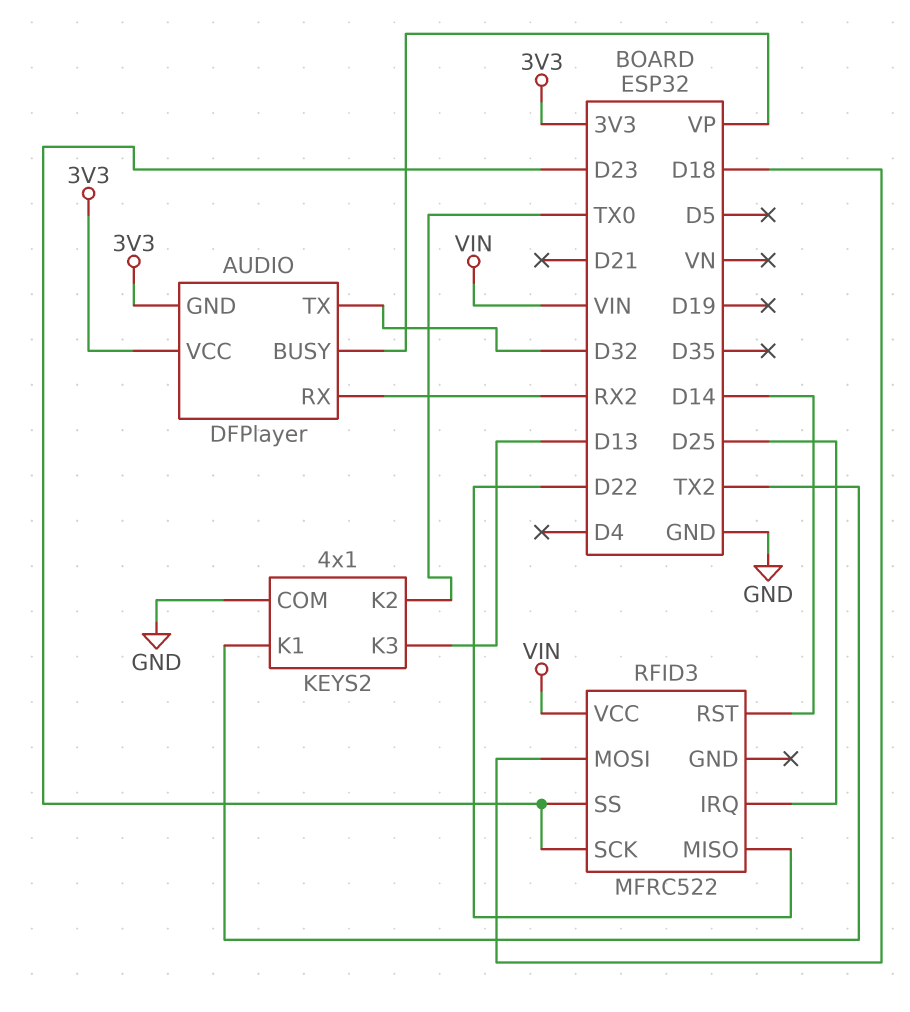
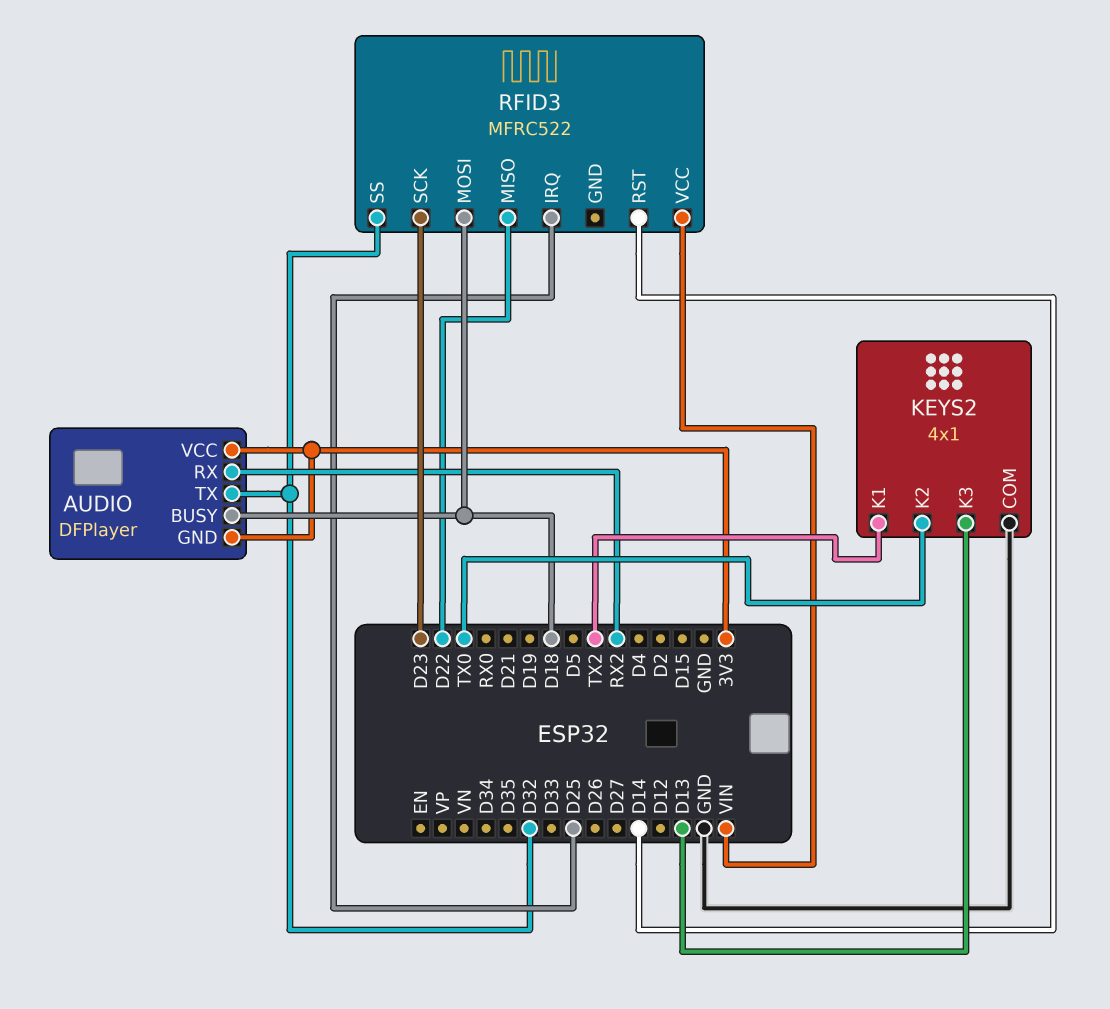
AUDIO pin BUSY: VP -> D18
RFID3 pin SS: D23 -> D32

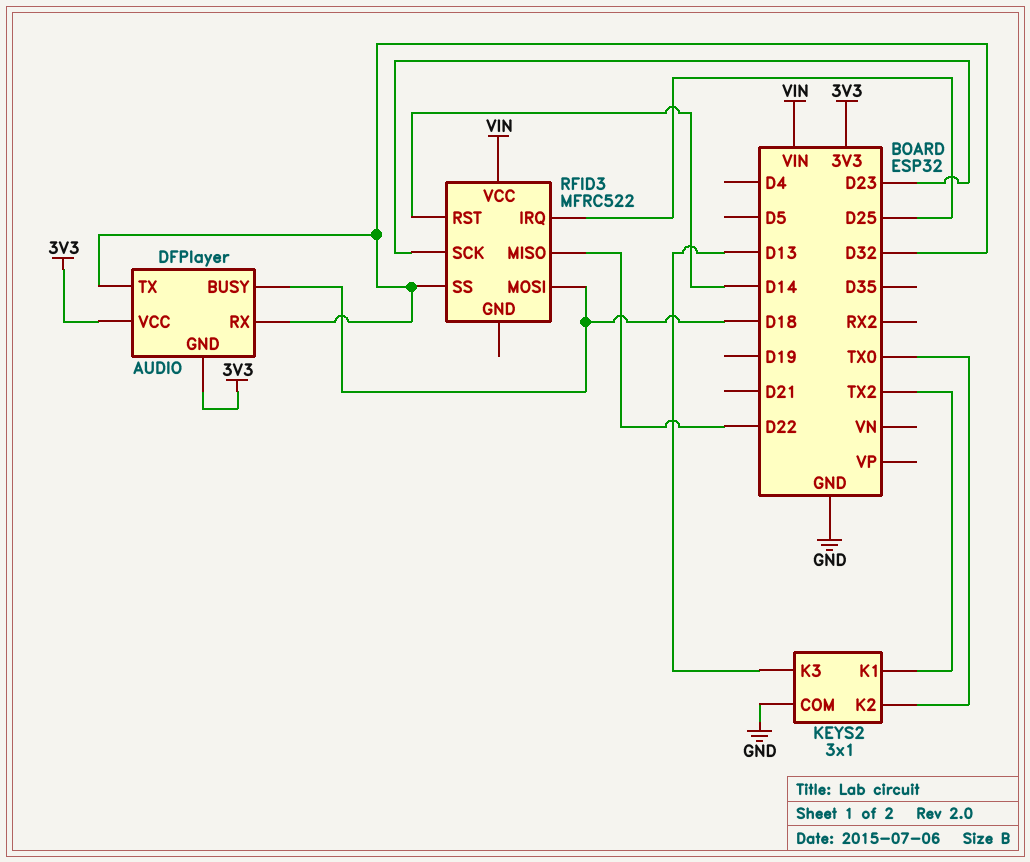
AUDIO pin RX: RX2 -> D32
KEYS2: 4x1 -> 3x1

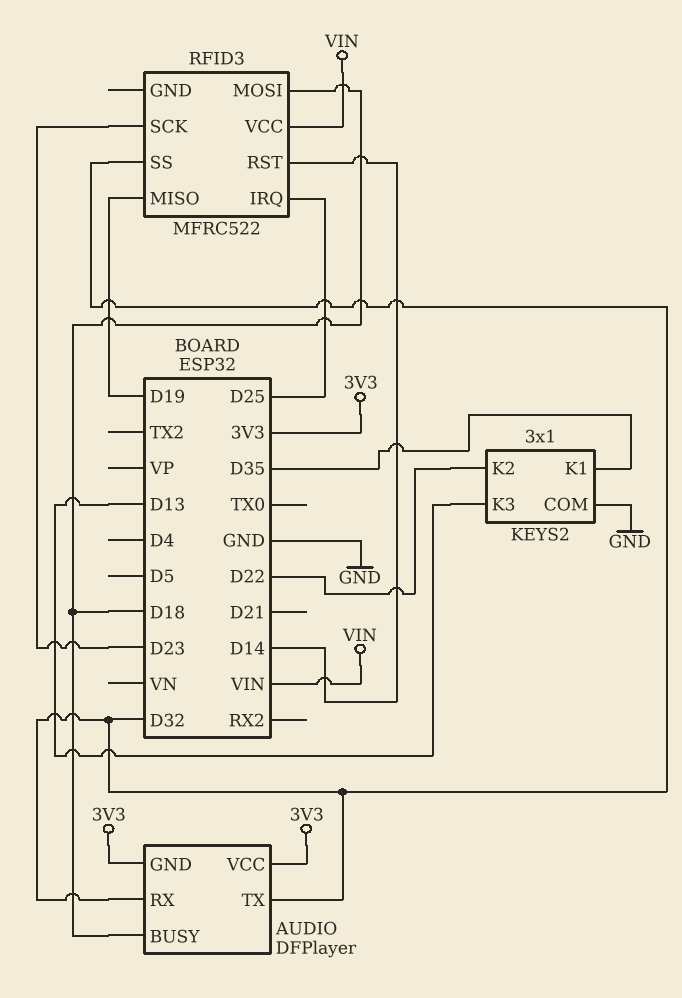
KEYS2 pin K1: TX2 -> D35
KEYS2 pin K2: TX0 -> D22
RFID3 pin MISO: D22 -> D19

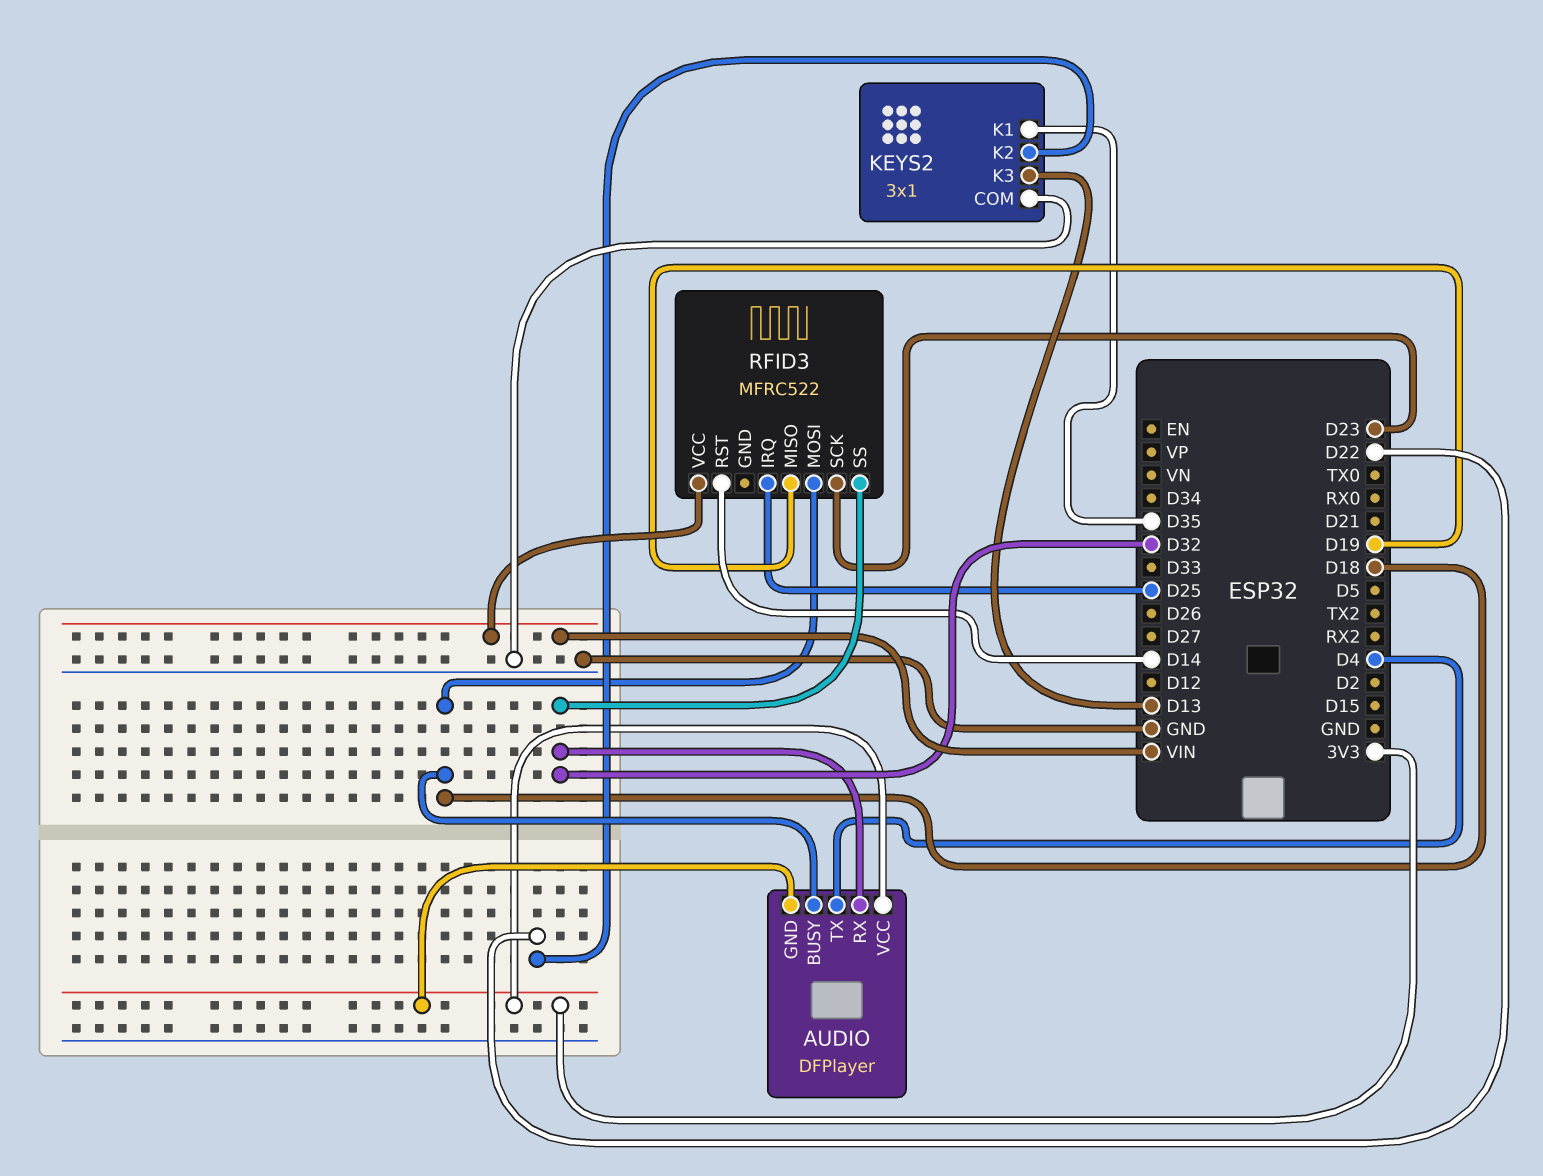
AUDIO pin TX: D32 -> D4

